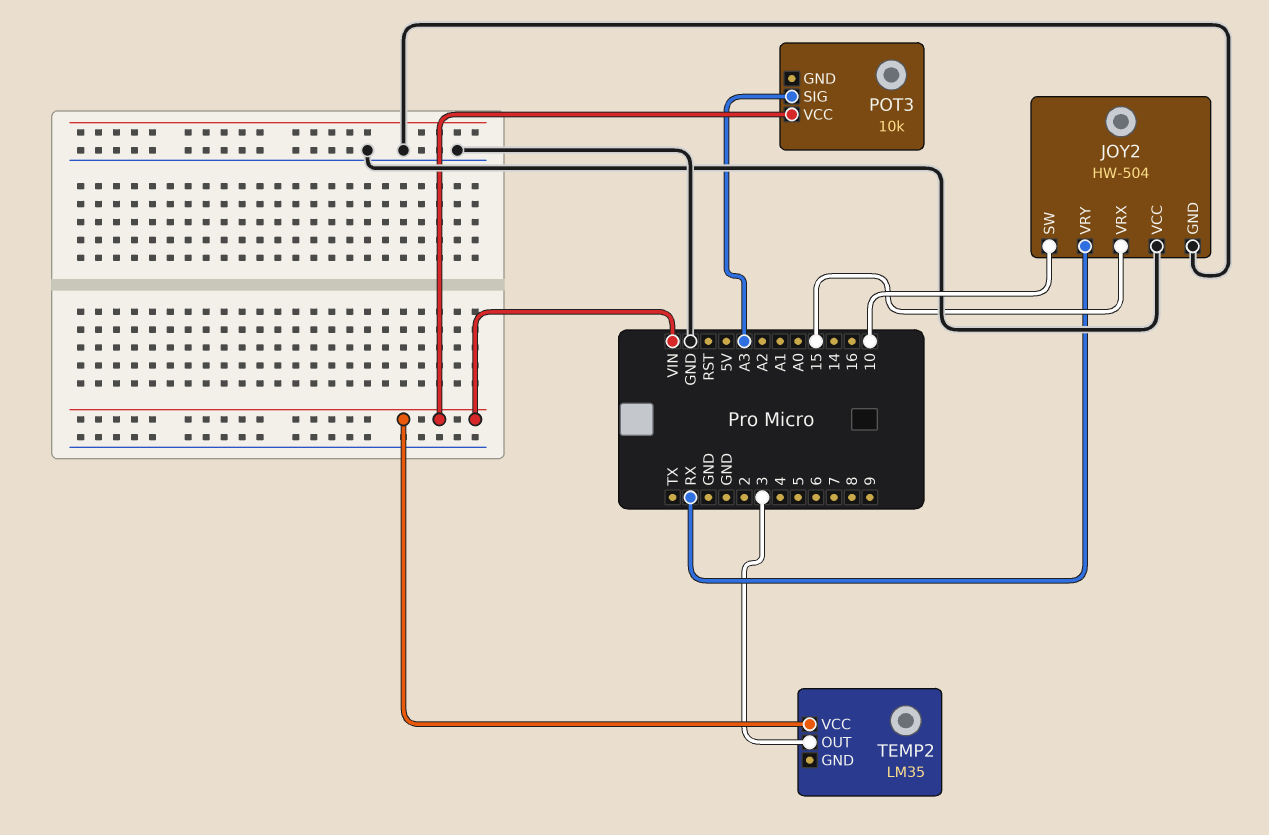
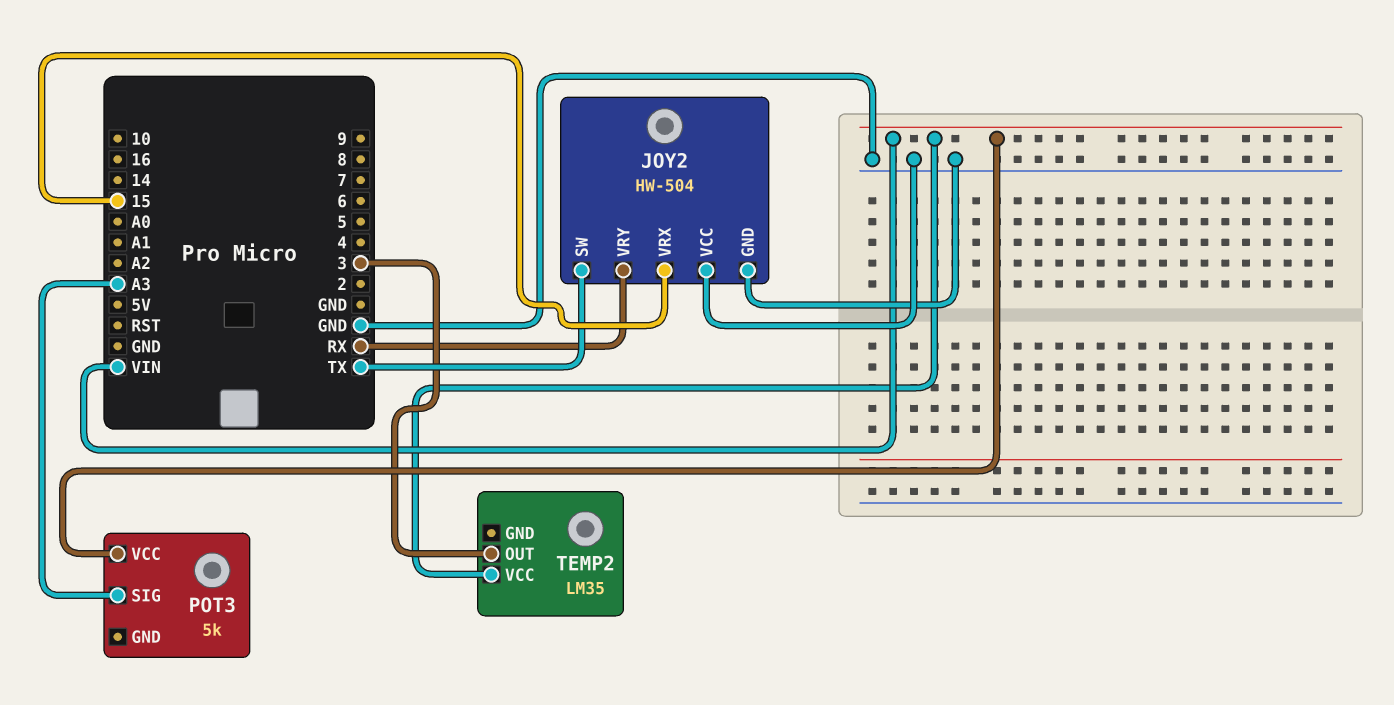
JOY2 pin SW: 10 -> TX
POT3: 10k -> 5k

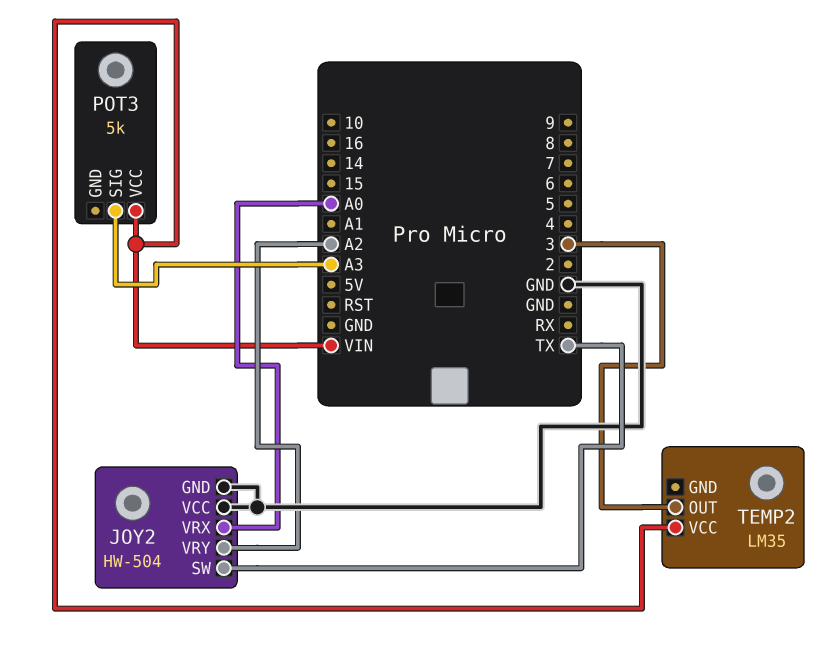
JOY2 pin VRX: 15 -> A0
JOY2 pin VRY: RX -> A2

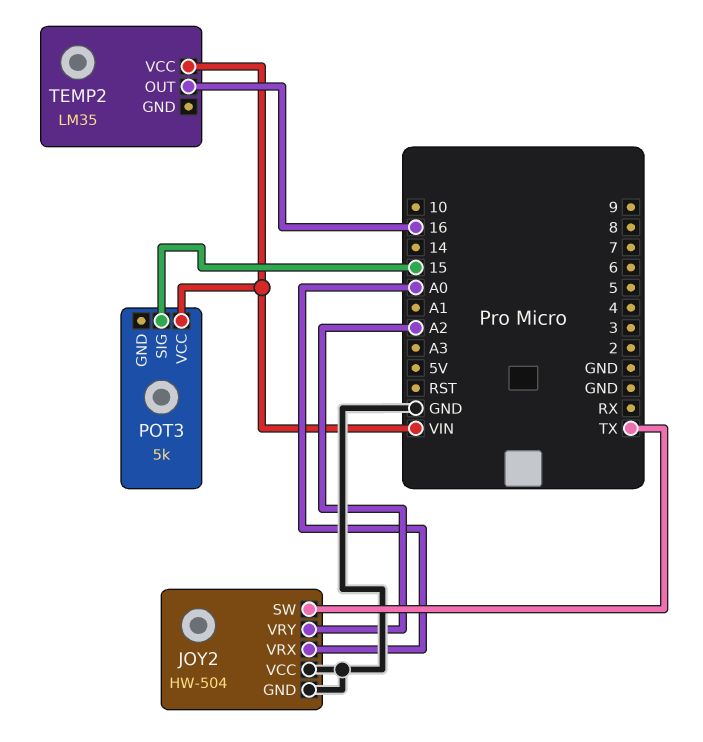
POT3 pin SIG: A3 -> 15
TEMP2 pin OUT: 3 -> 16

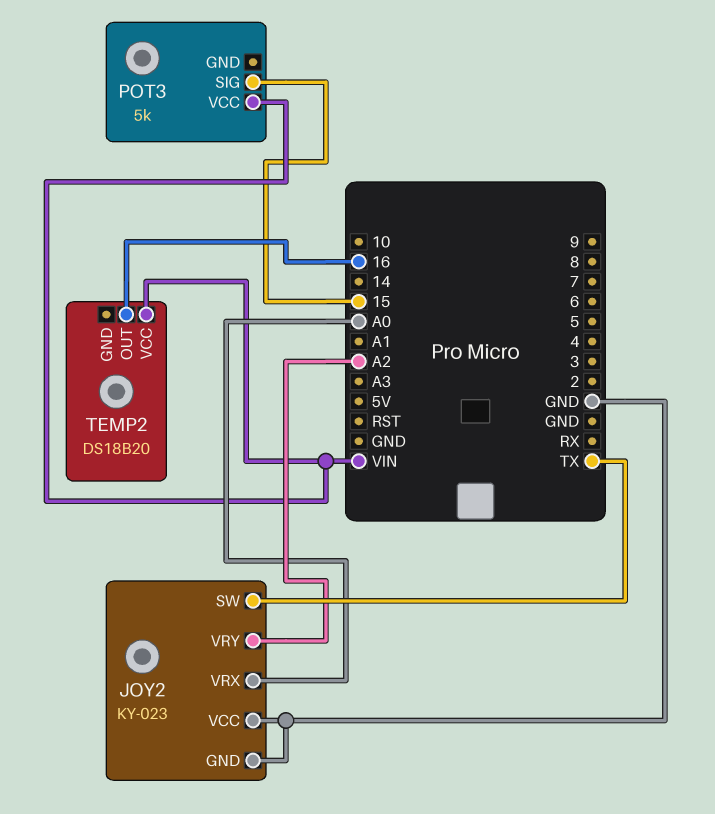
JOY2: HW-504 -> KY-023
TEMP2: LM35 -> DS18B20

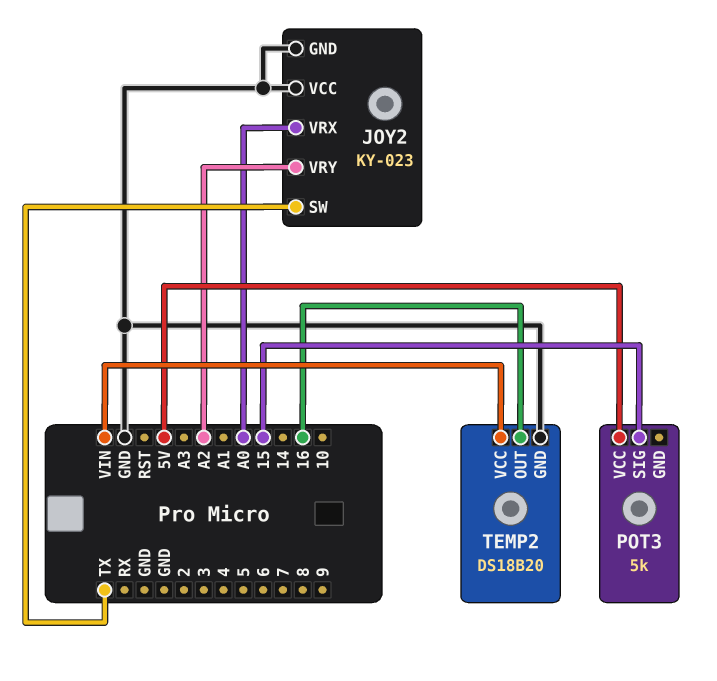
POT3 pin VCC: VIN -> 5V
TEMP2 pin GND: none -> GND

